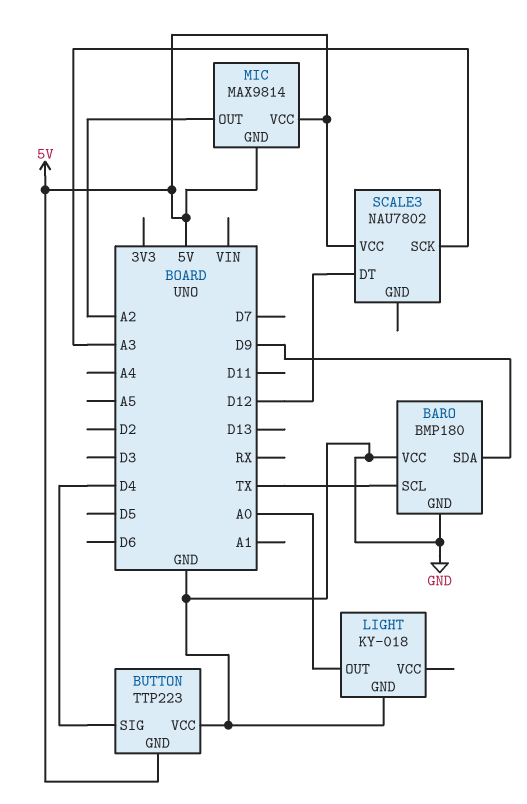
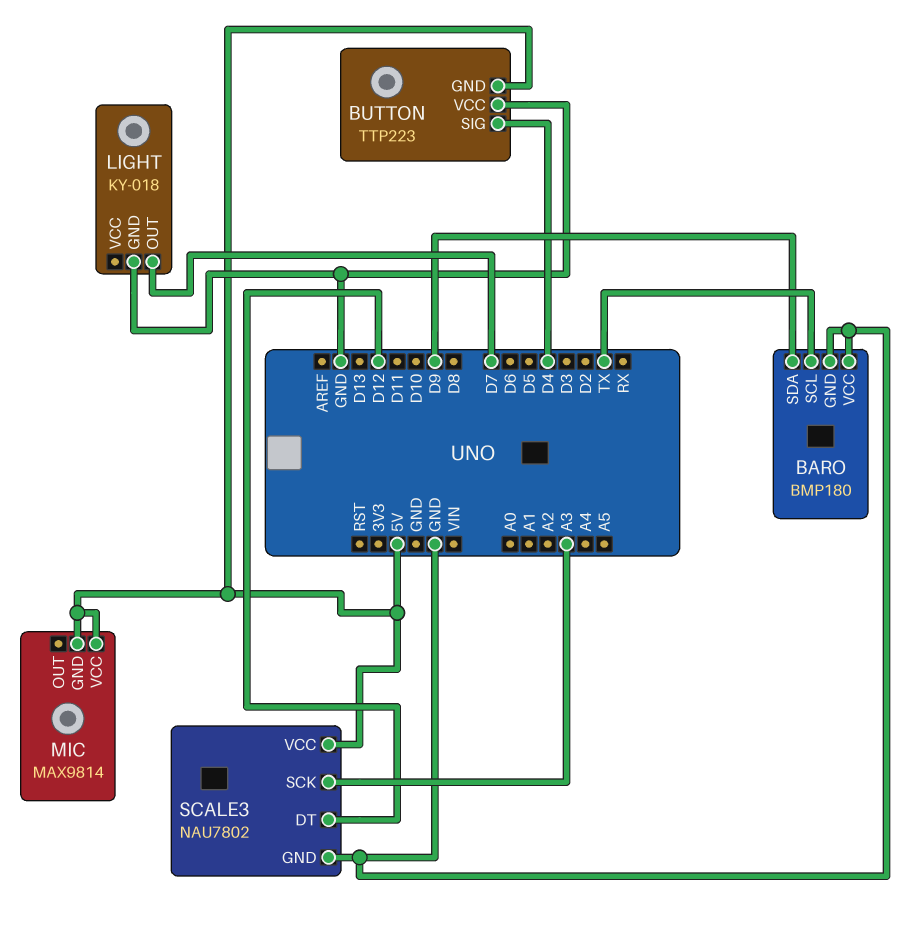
LIGHT pin OUT: A0 -> D7
MIC pin OUT: A2 -> none
SCALE3 pin GND: none -> GND

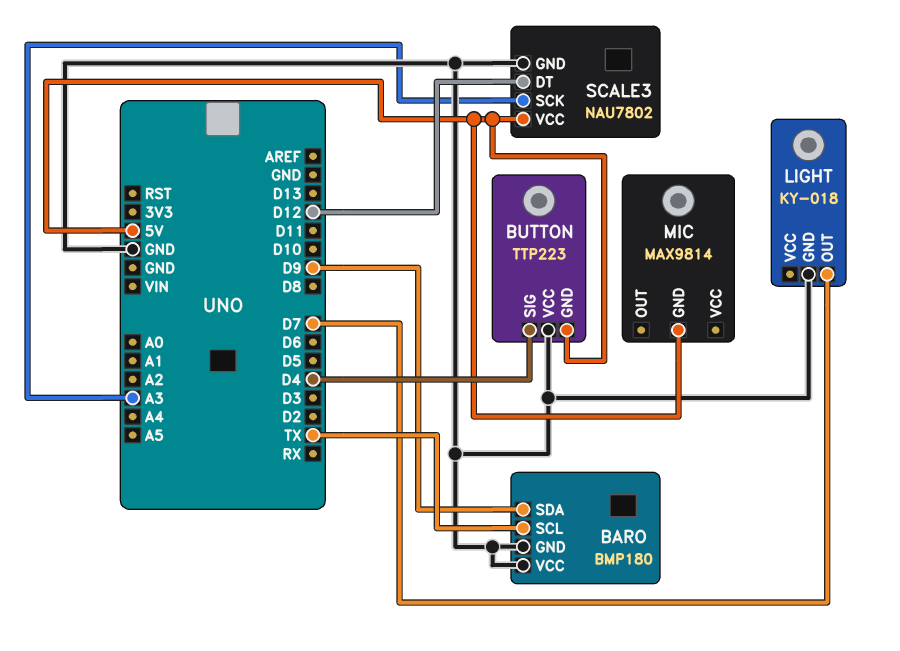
MIC pin VCC: 5V -> none

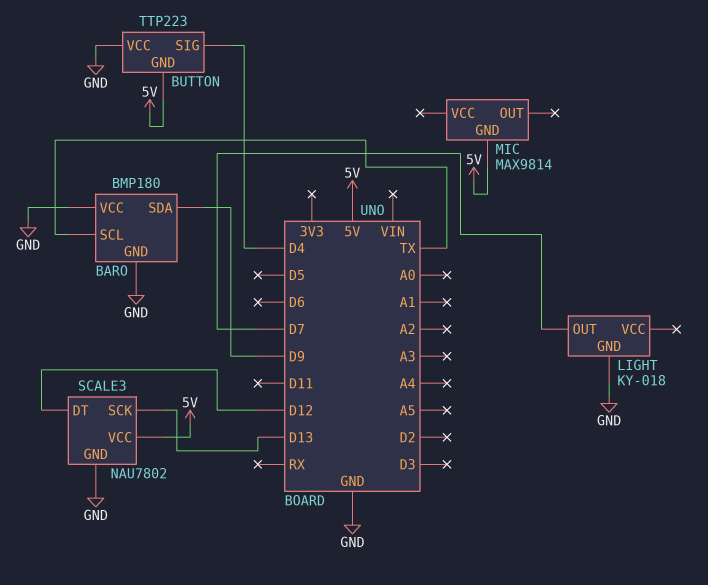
SCALE3 pin SCK: A3 -> D13

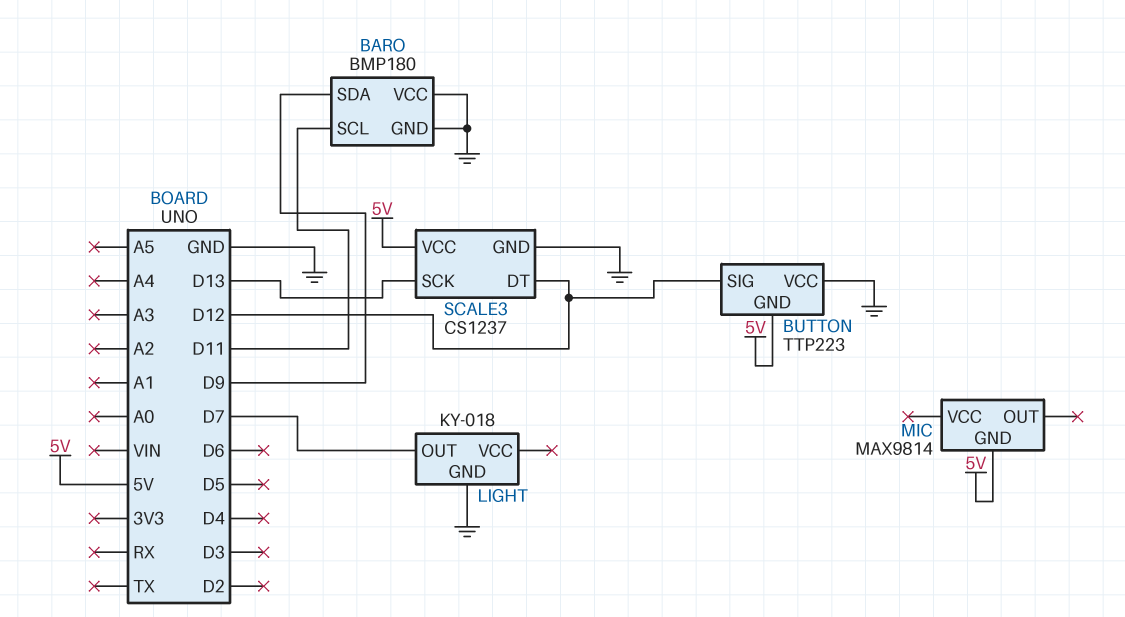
BARO pin SCL: TX -> D11
BUTTON pin SIG: D4 -> D12
SCALE3: NAU7802 -> CS1237

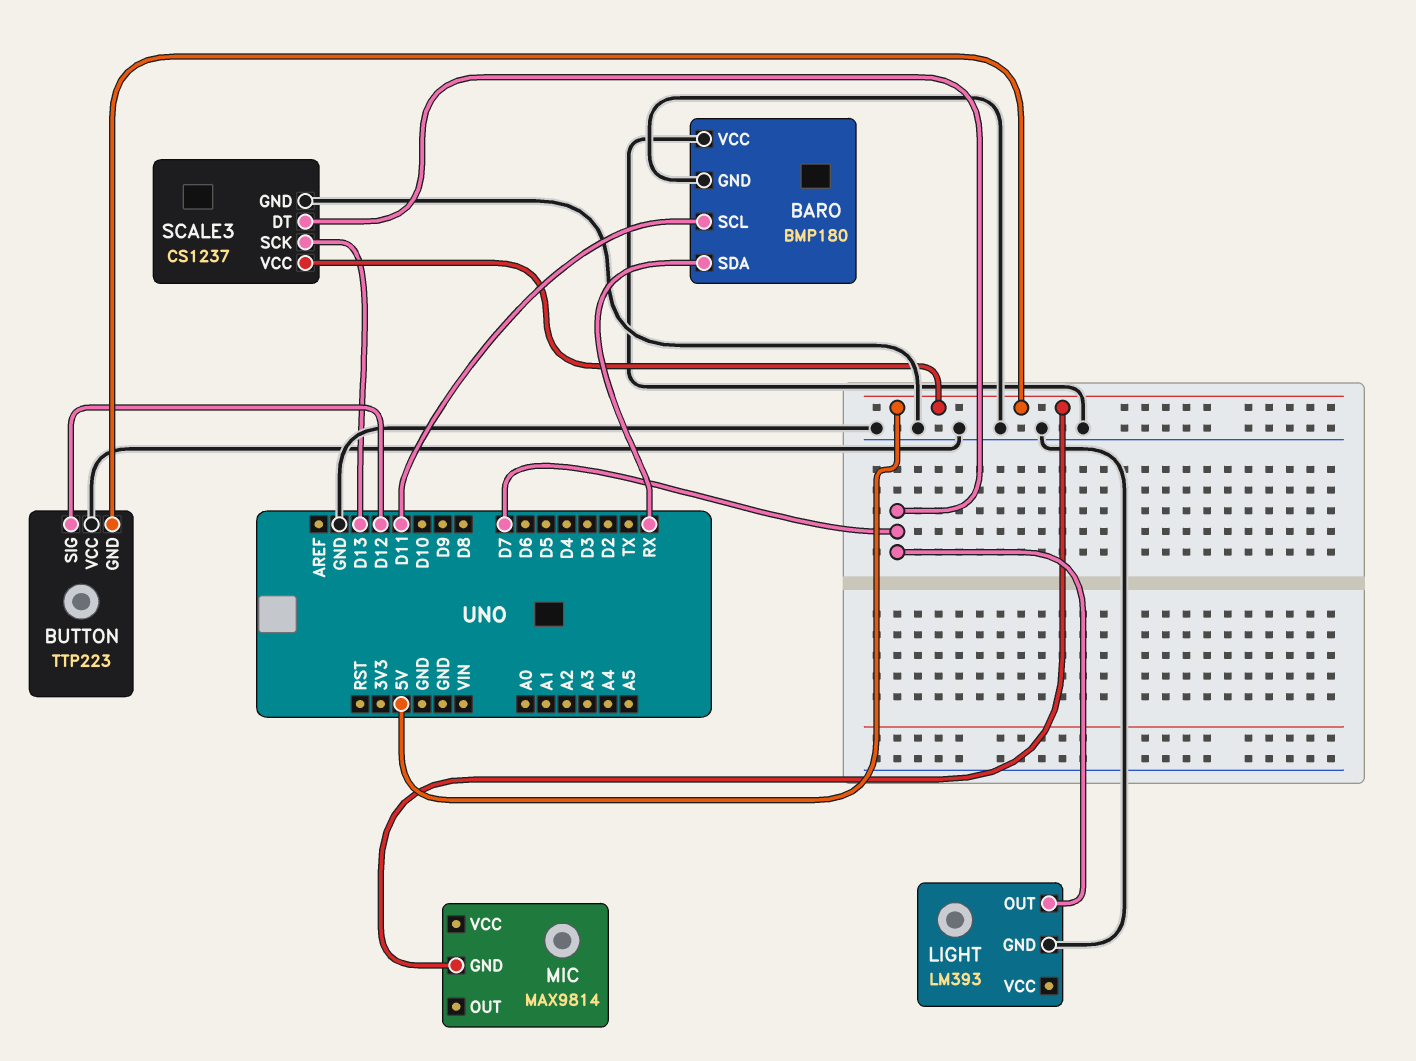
BARO pin SDA: D9 -> RX
LIGHT: KY-018 -> LM393
SCALE3 pin DT: D12 -> D7

